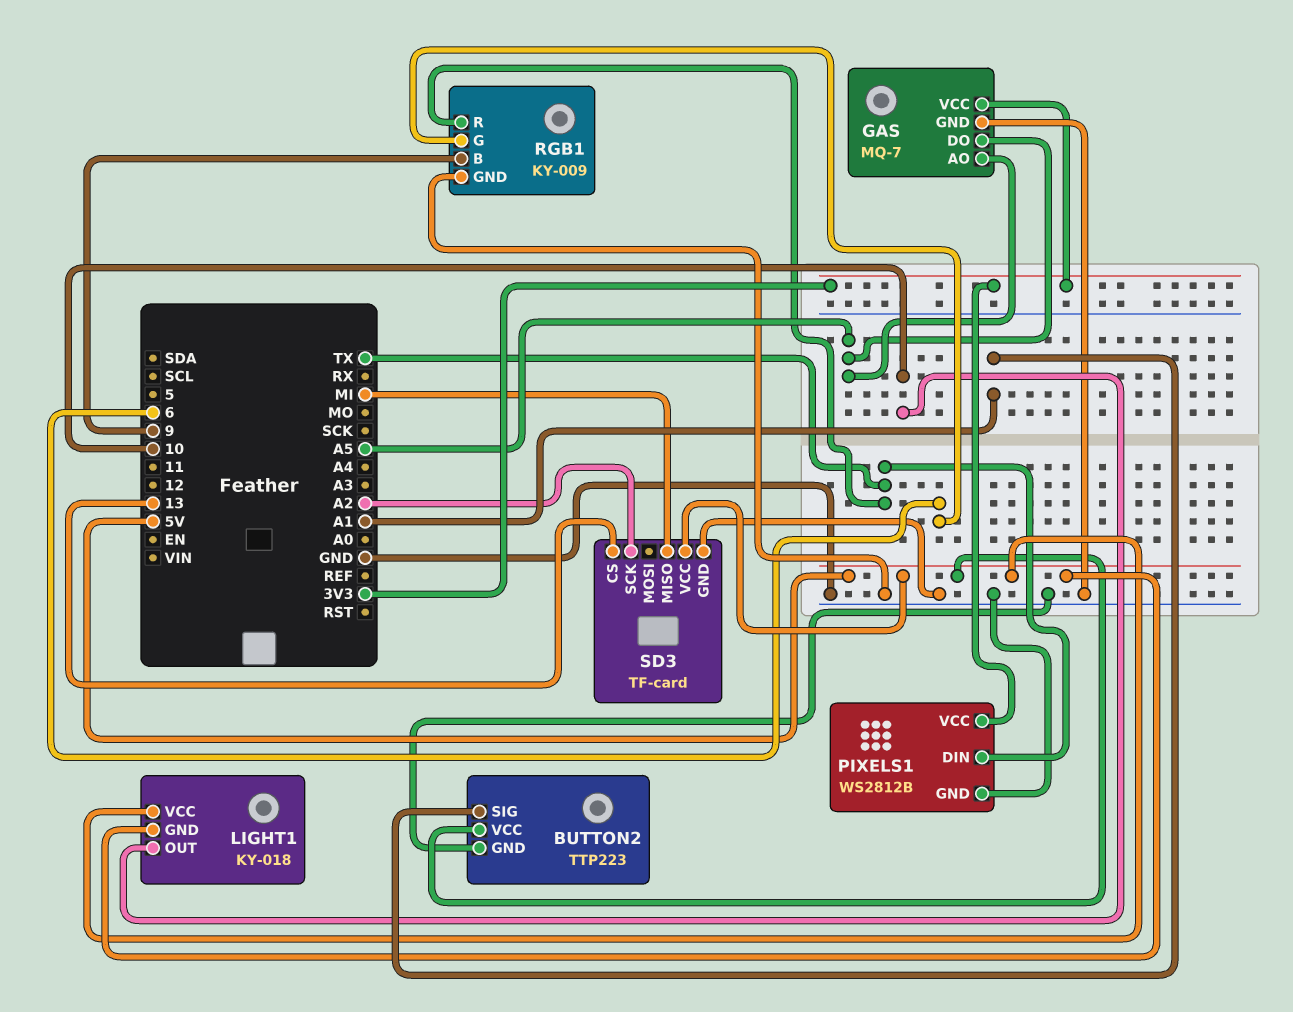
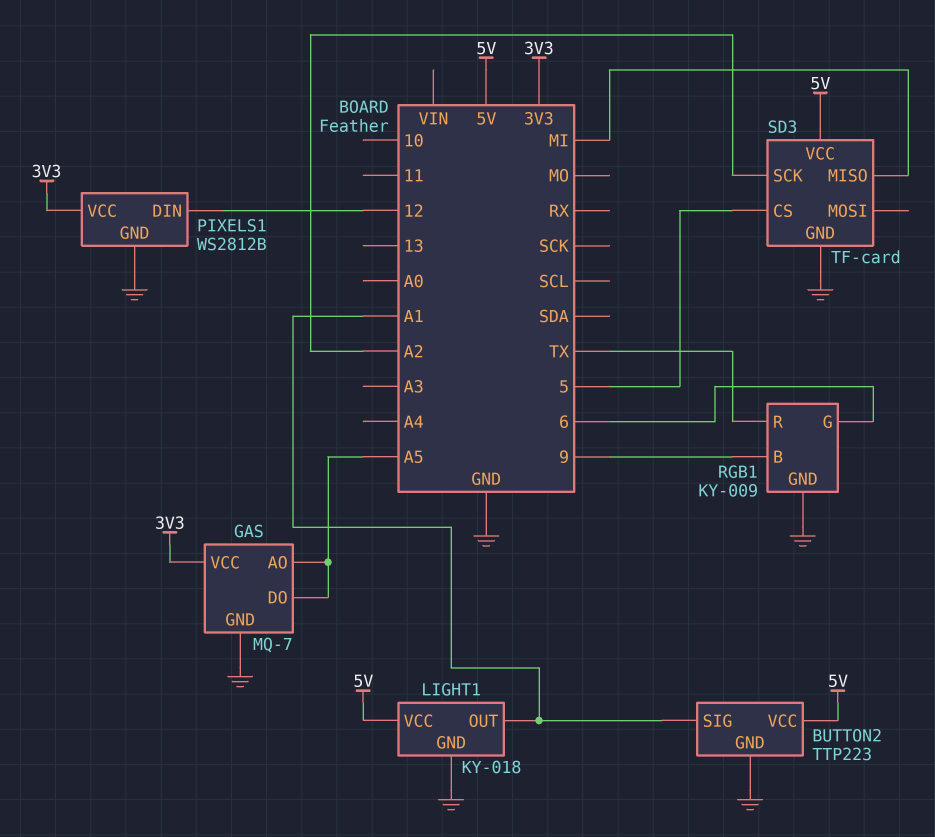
LIGHT1 pin GND: 5V -> GND
LIGHT1 pin OUT: 10 -> A1
PIXELS1 pin DIN: TX -> 12
SD3 pin CS: 13 -> 5

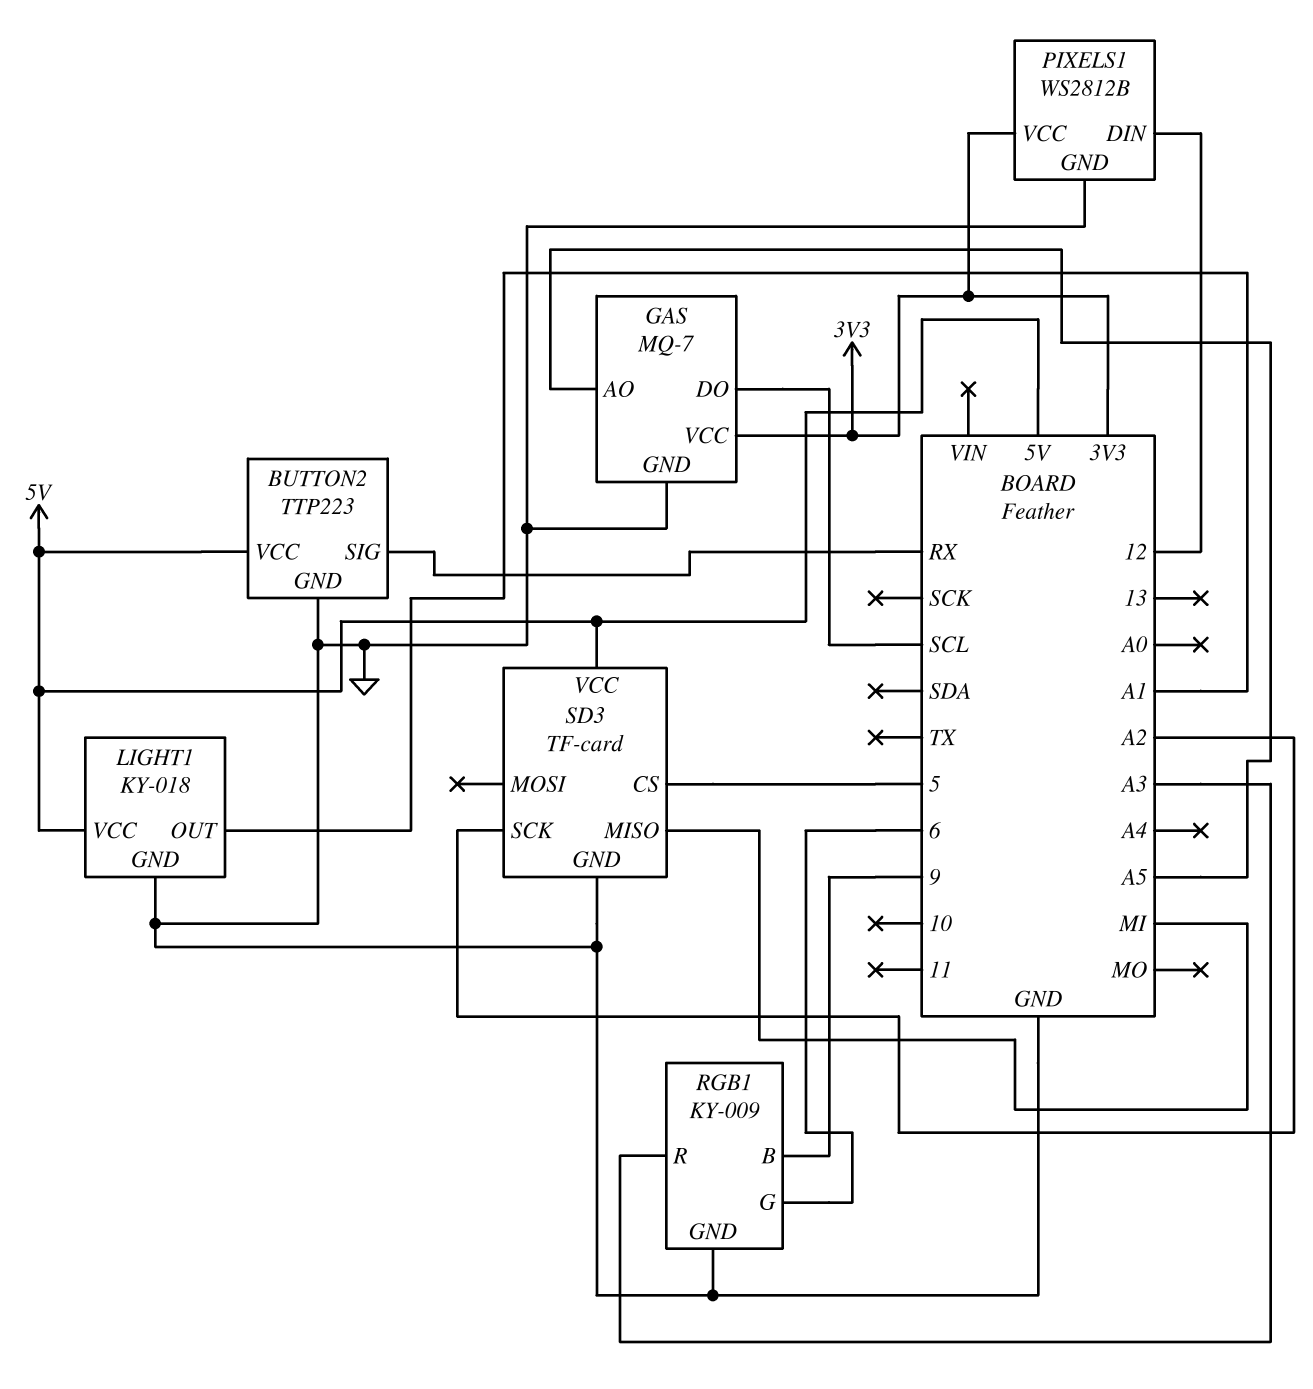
BUTTON2 pin SIG: A1 -> RX
GAS pin DO: A5 -> SCL
RGB1 pin R: TX -> A3

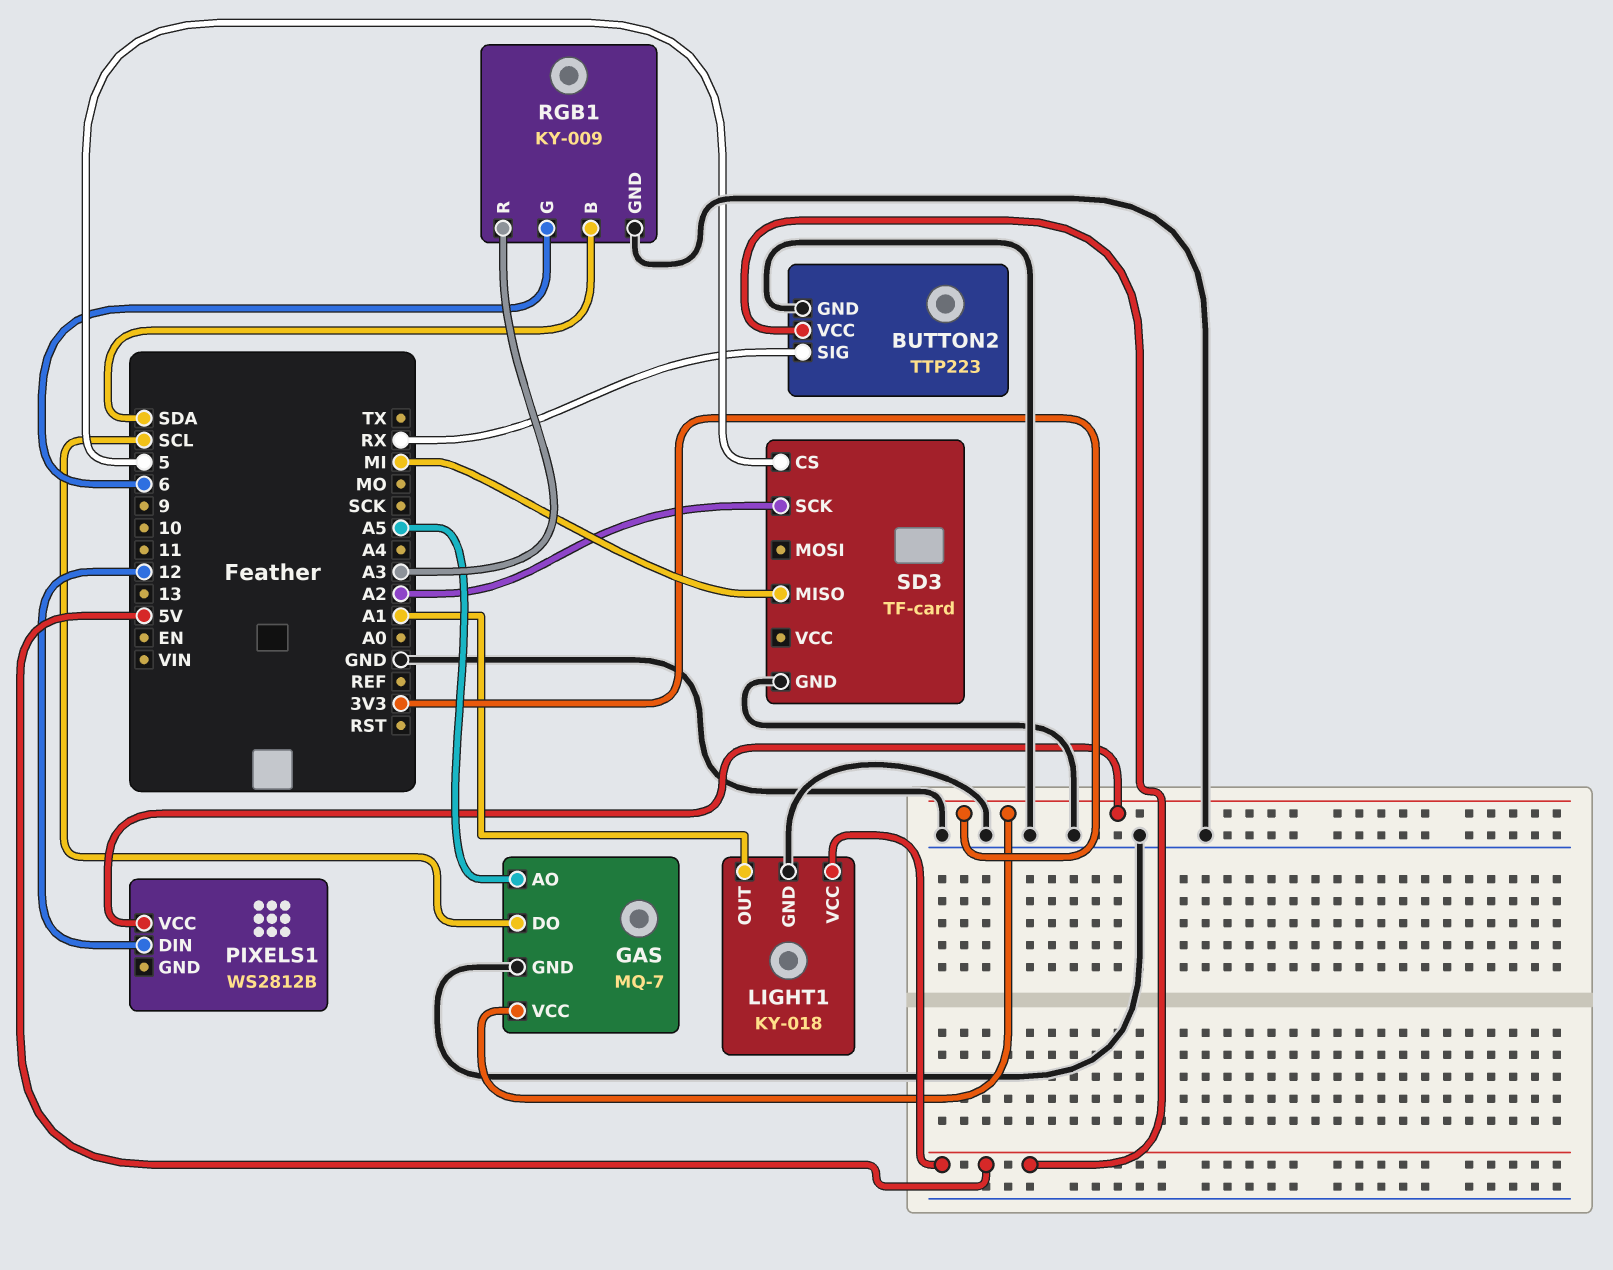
PIXELS1 pin GND: GND -> none
RGB1 pin B: 9 -> SDA
SD3 pin VCC: 5V -> none

